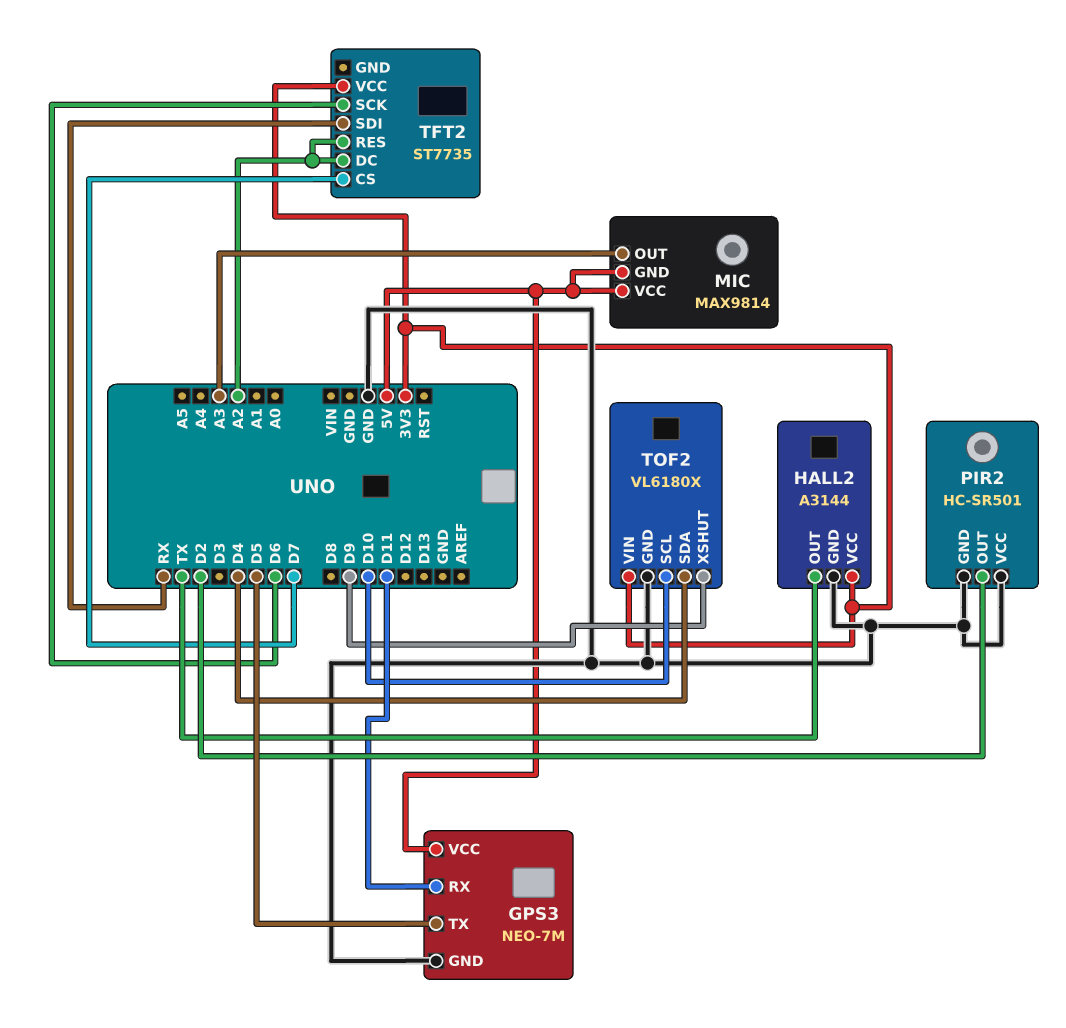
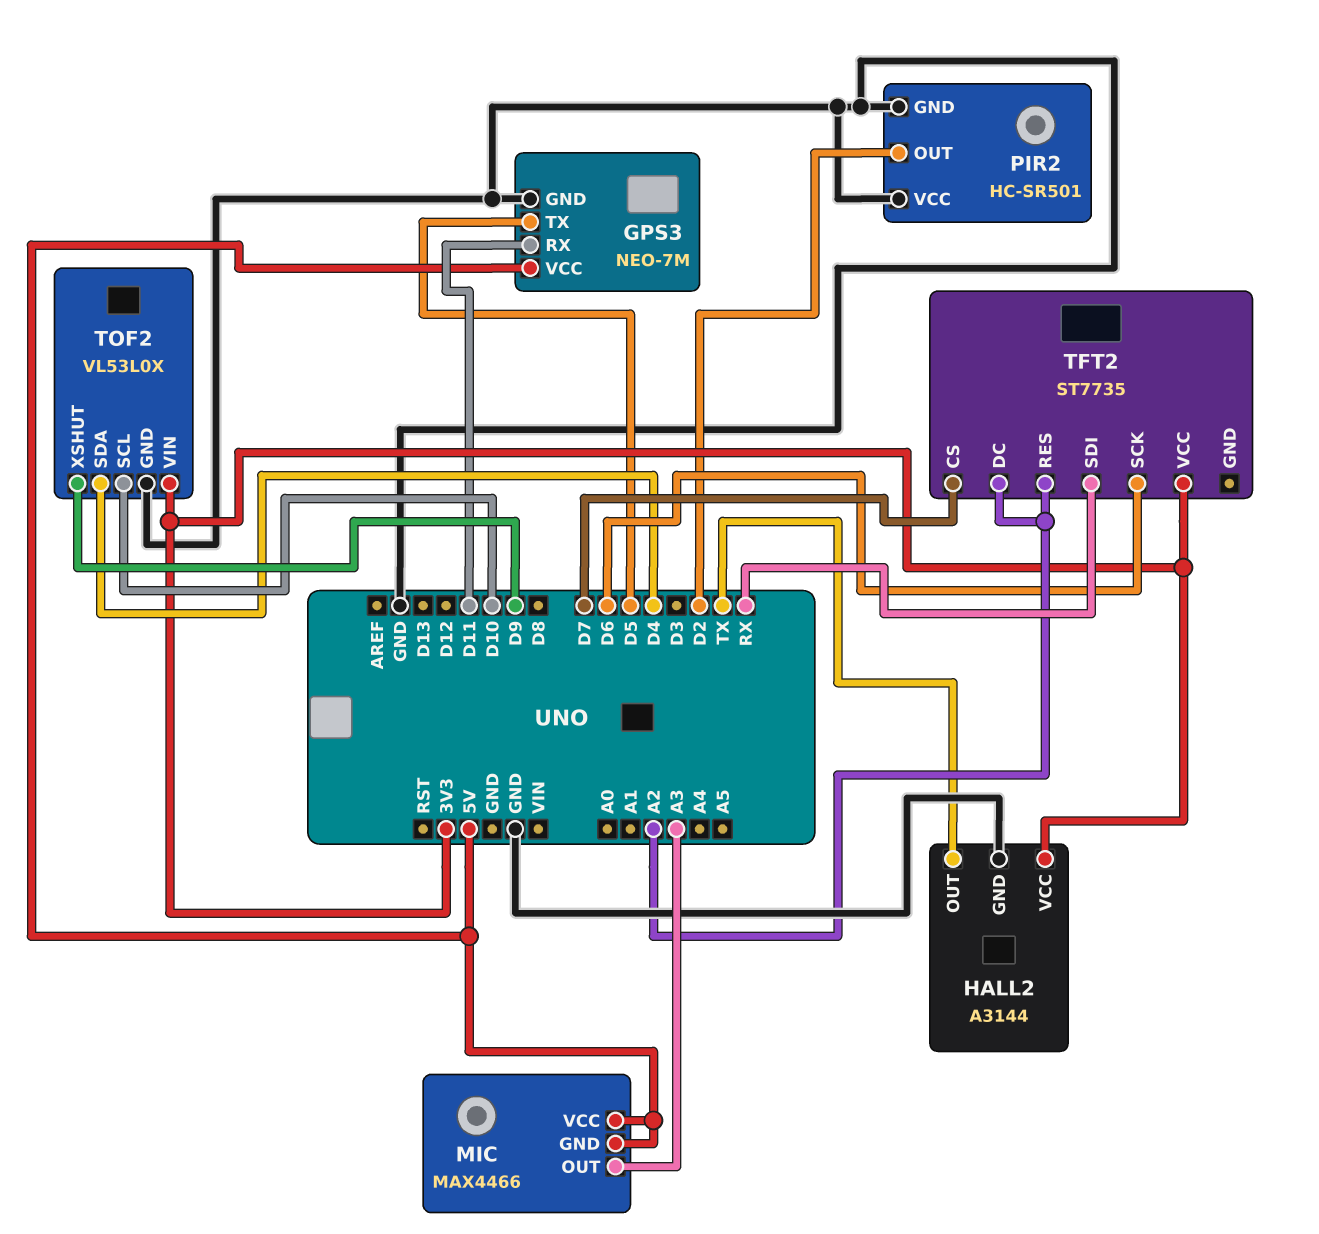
MIC: MAX9814 -> MAX4466
TOF2: VL6180X -> VL53L0X

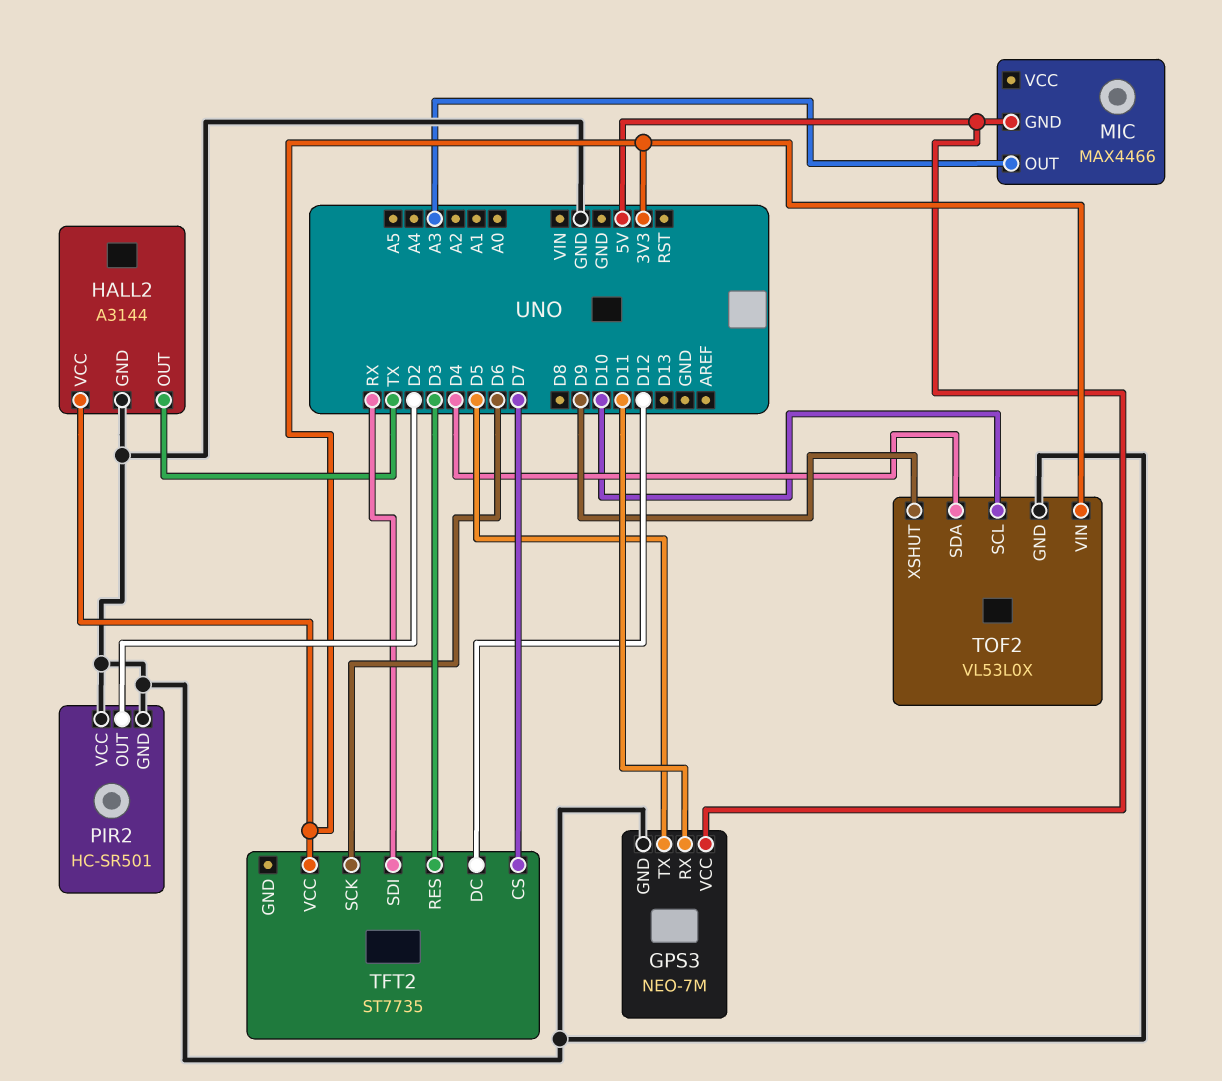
MIC pin VCC: 5V -> none
TFT2 pin DC: A2 -> D12
TFT2 pin RES: A2 -> D3

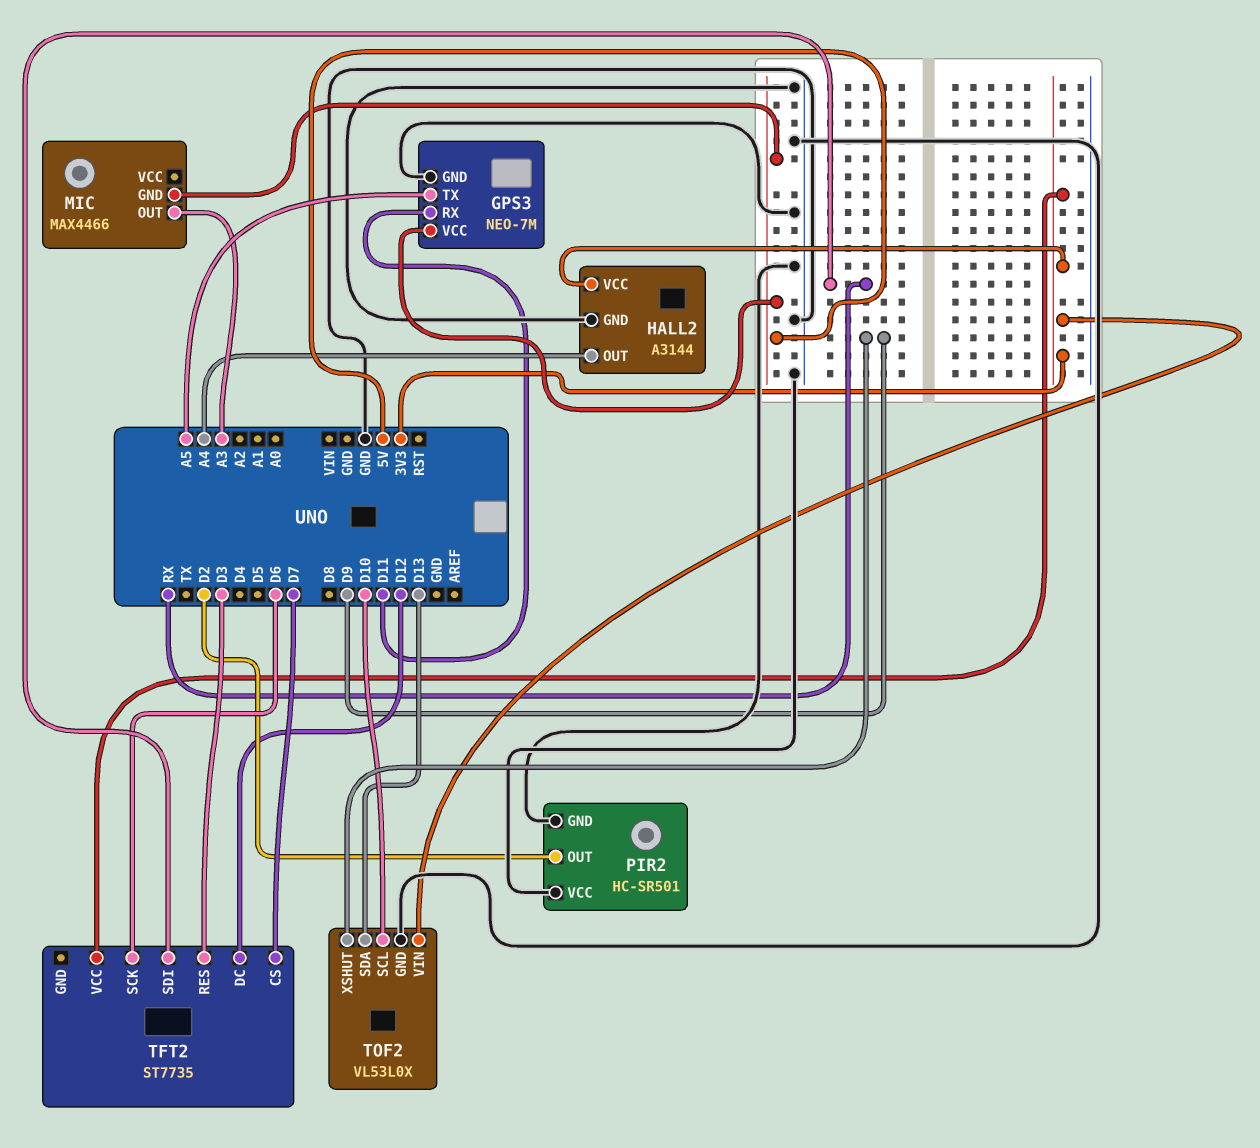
GPS3 pin TX: D5 -> A5
HALL2 pin OUT: TX -> A4
TOF2 pin SDA: D4 -> D13

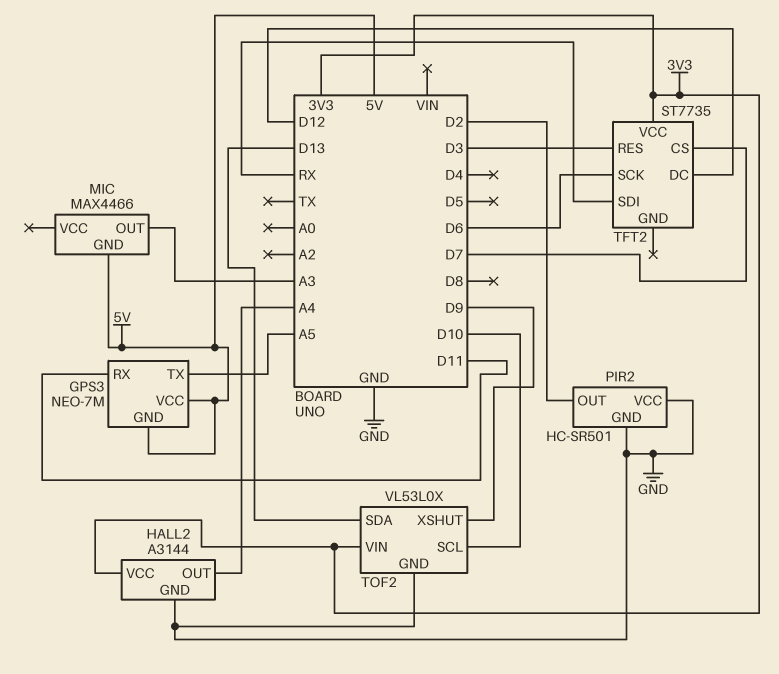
GPS3 pin GND: GND -> 5V

